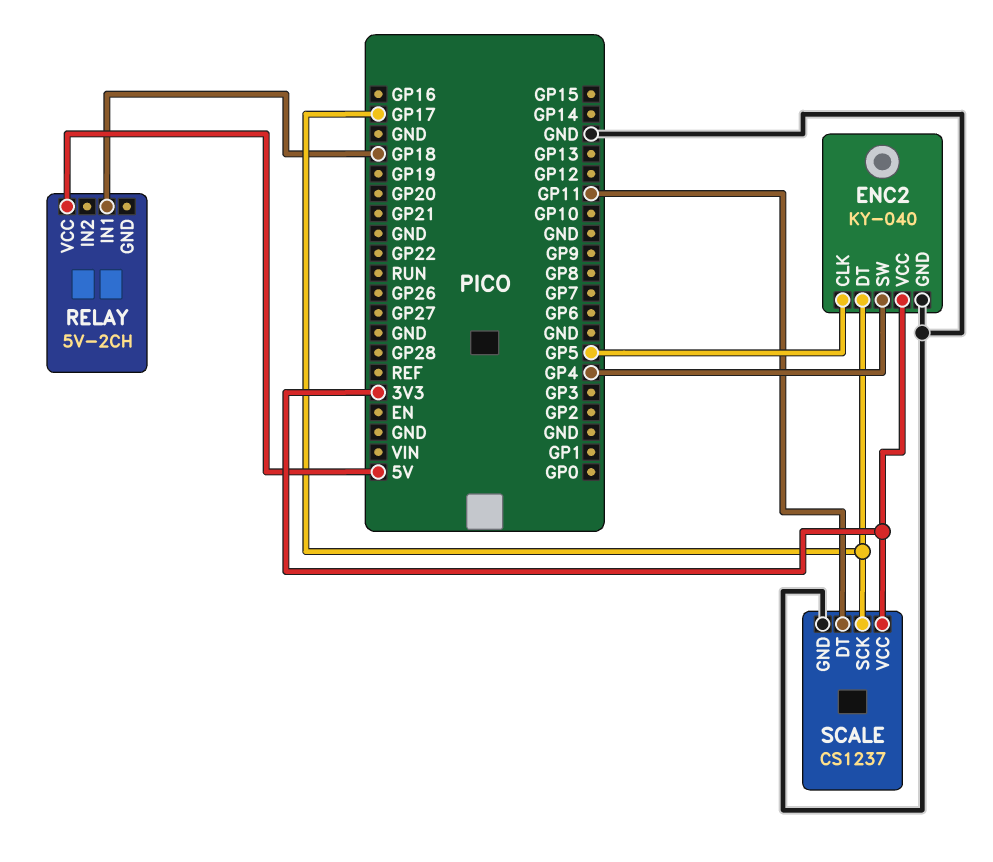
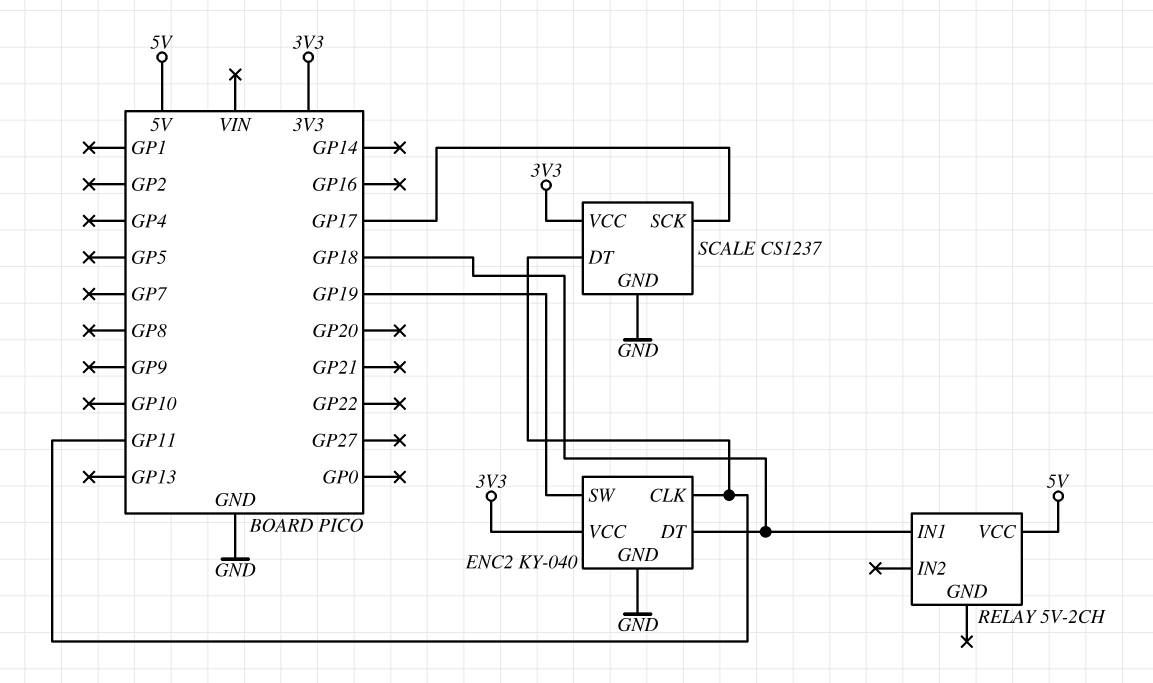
ENC2 pin CLK: GP5 -> GP11
ENC2 pin DT: GP17 -> GP18
ENC2 pin SW: GP4 -> GP19

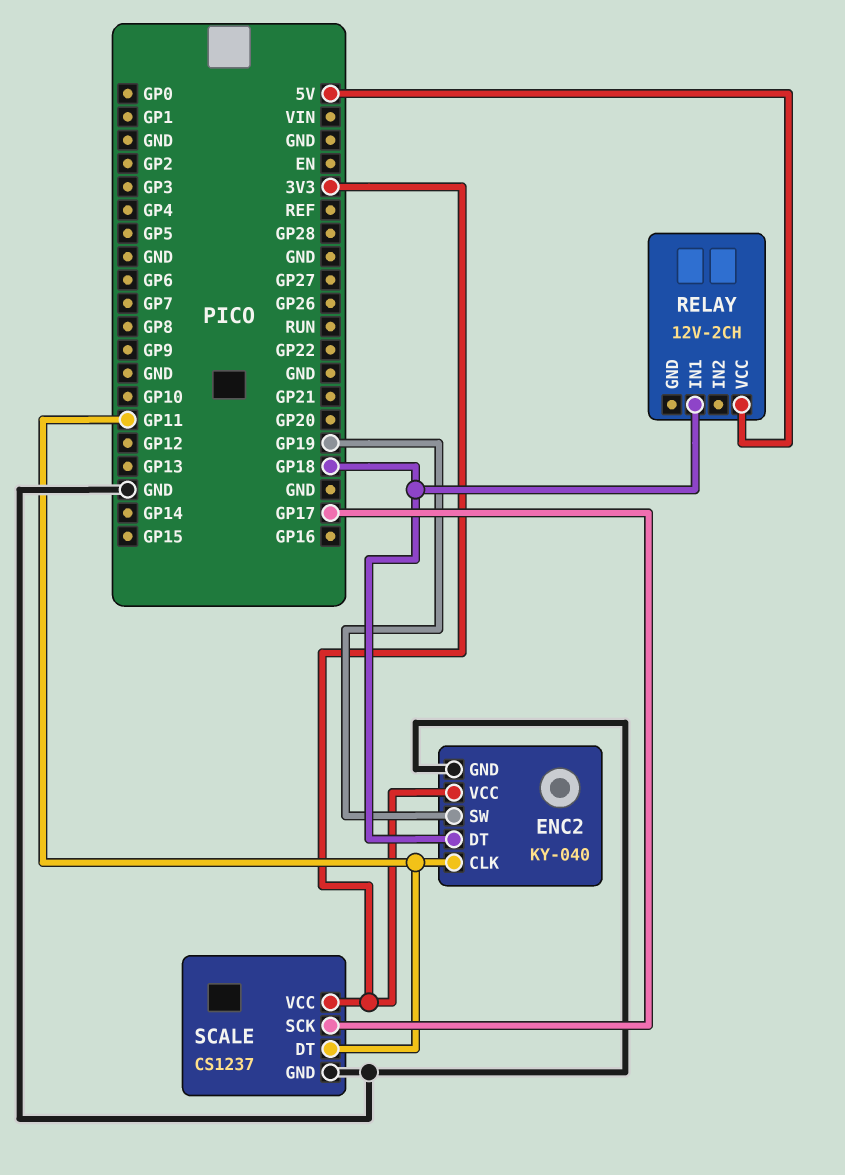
RELAY: 5V-2CH -> 12V-2CH

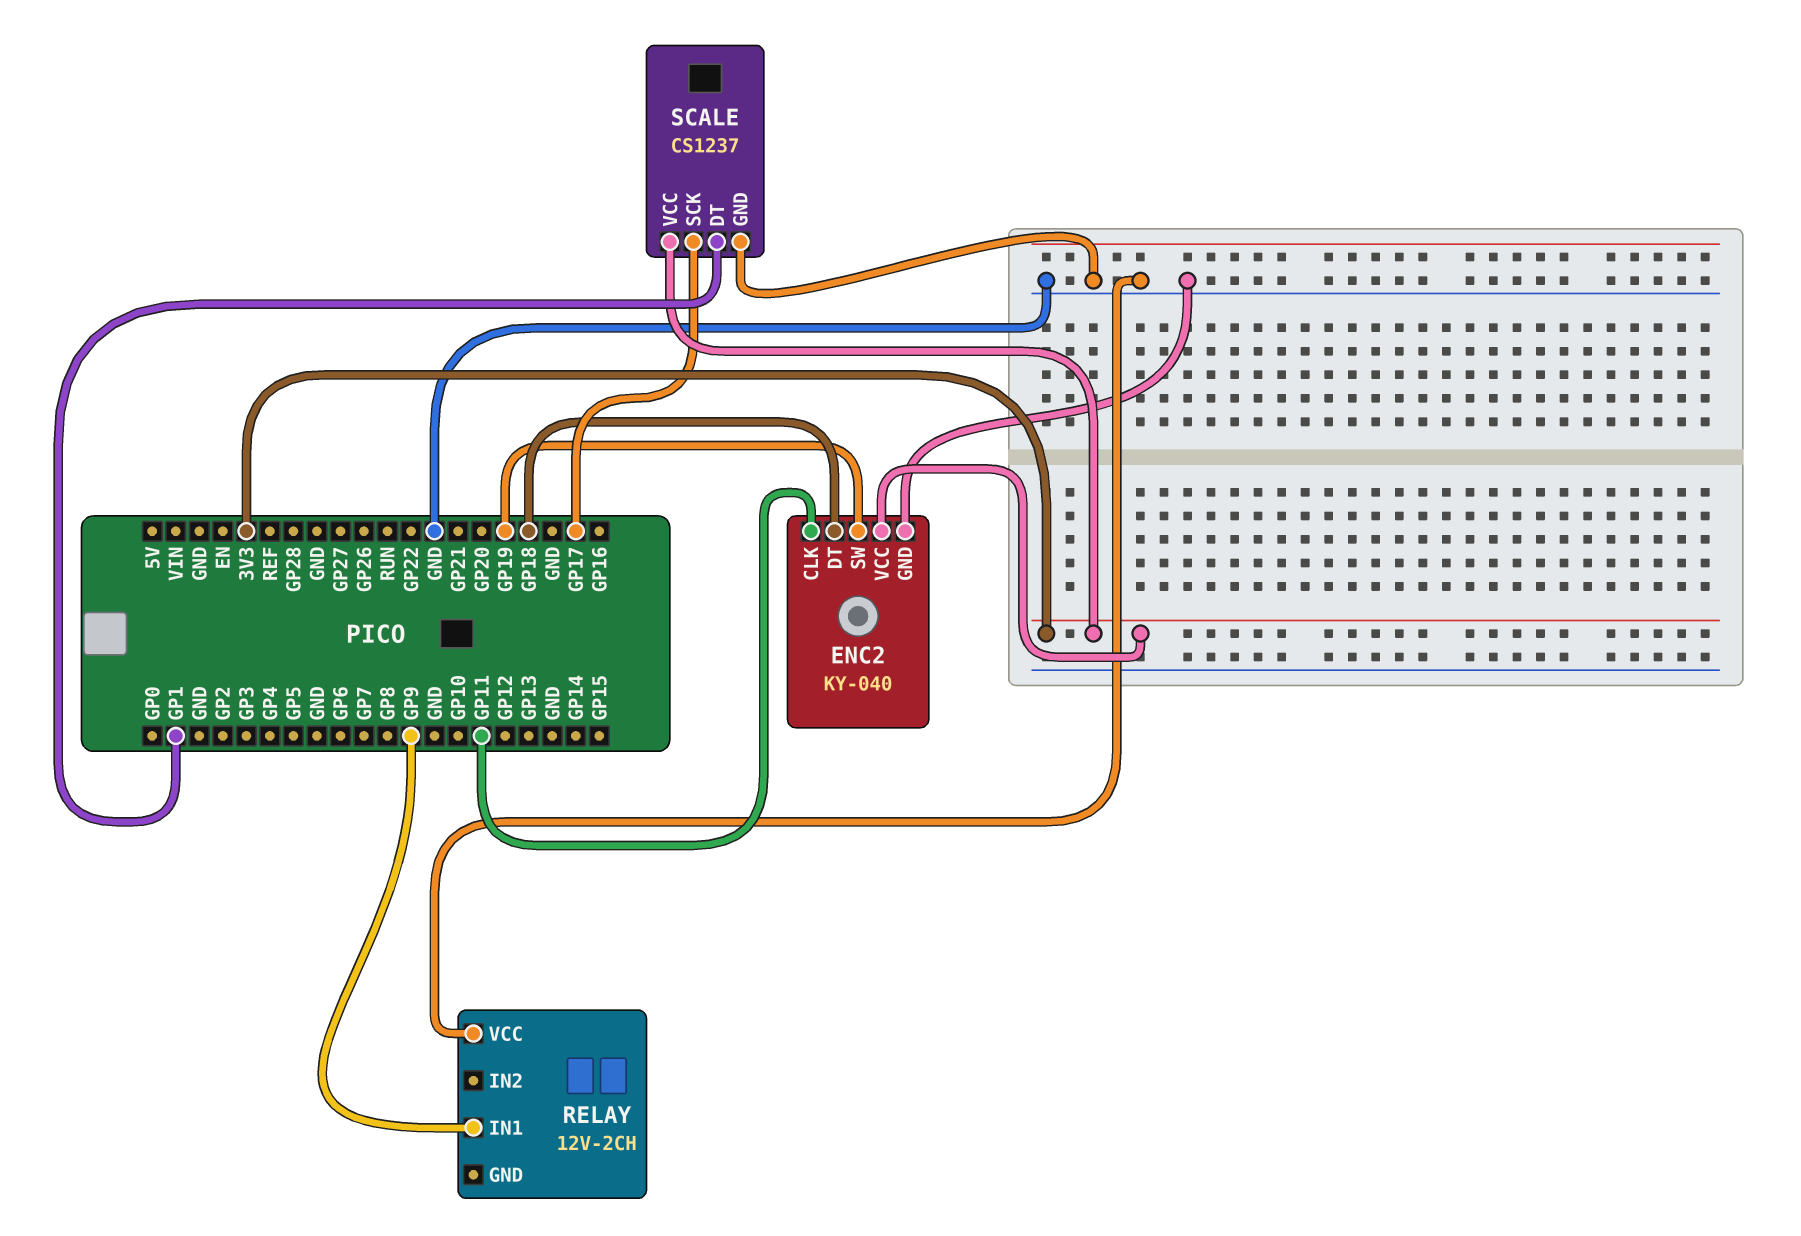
RELAY pin IN1: GP18 -> GP9
RELAY pin VCC: 5V -> GND
SCALE pin DT: GP11 -> GP1

